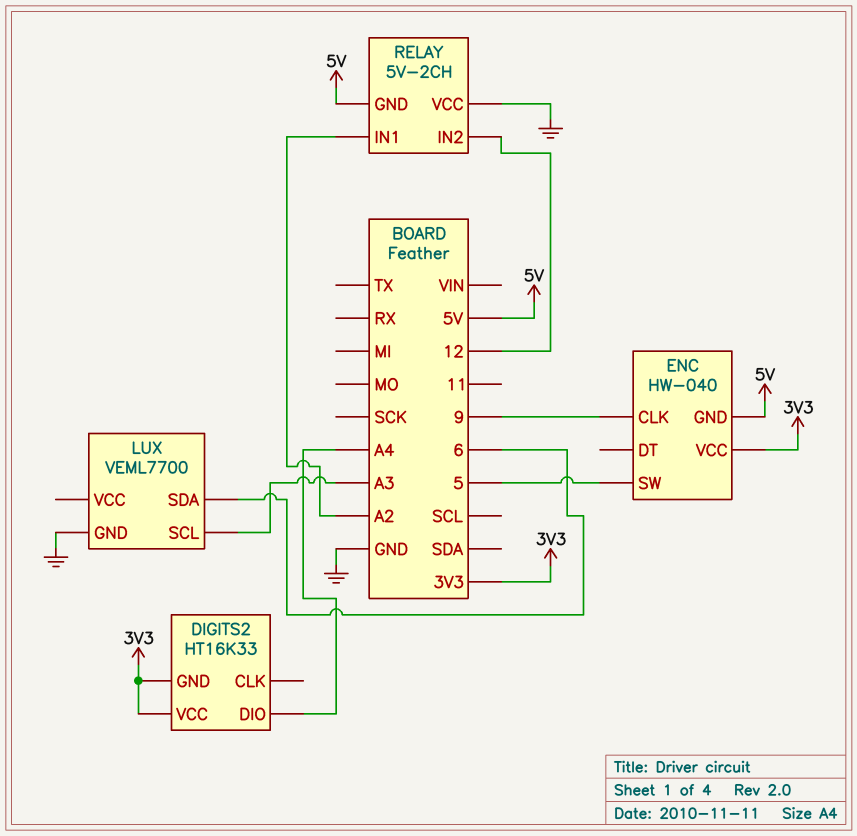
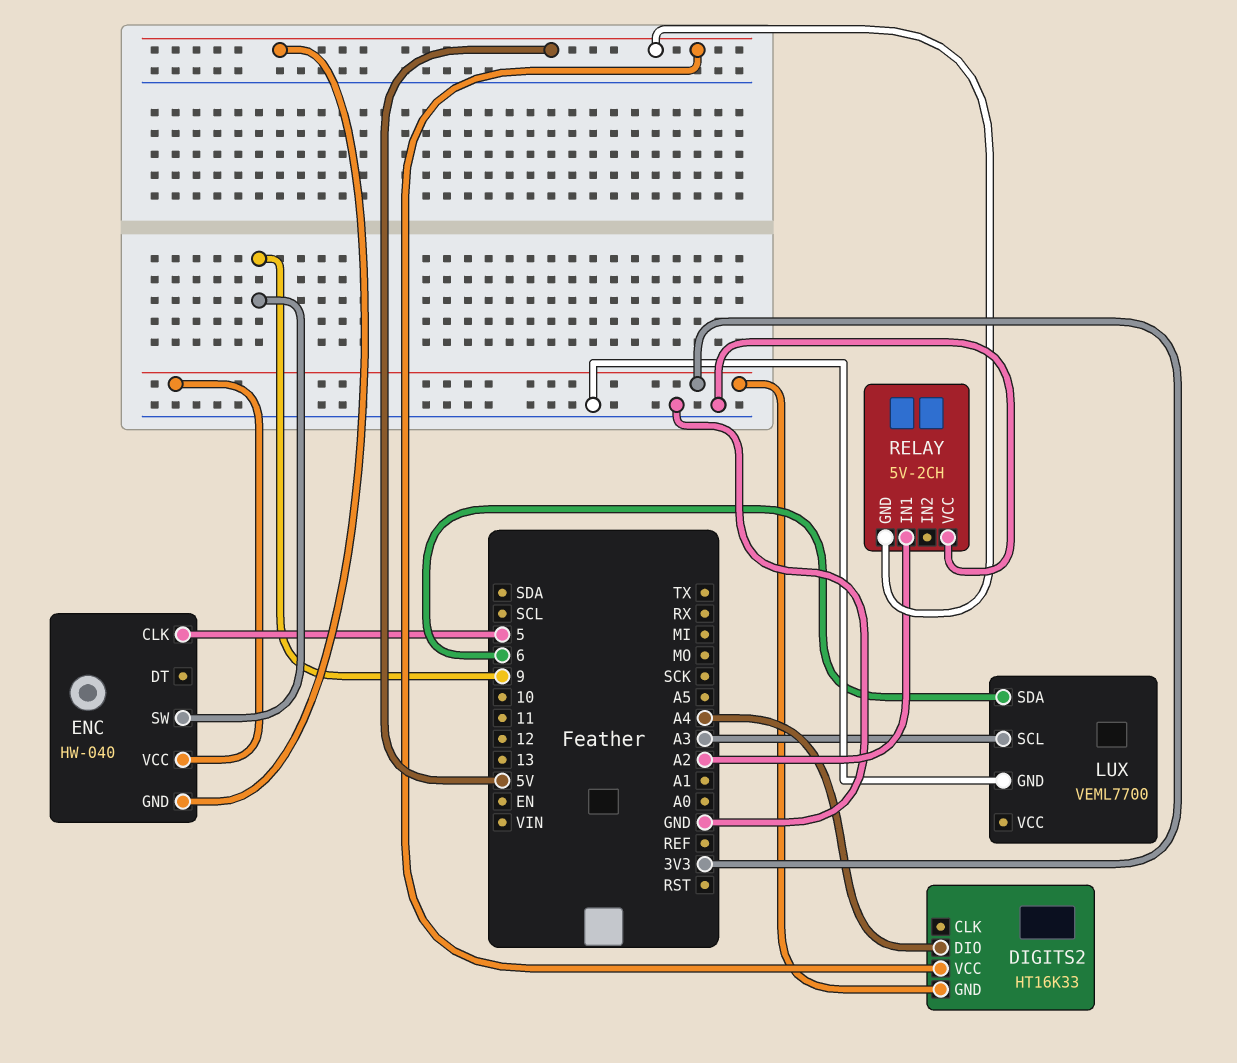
DIGITS2 pin VCC: 3V3 -> 5V
ENC pin CLK: 9 -> 5
ENC pin SW: 5 -> 9
RELAY pin IN2: 12 -> none

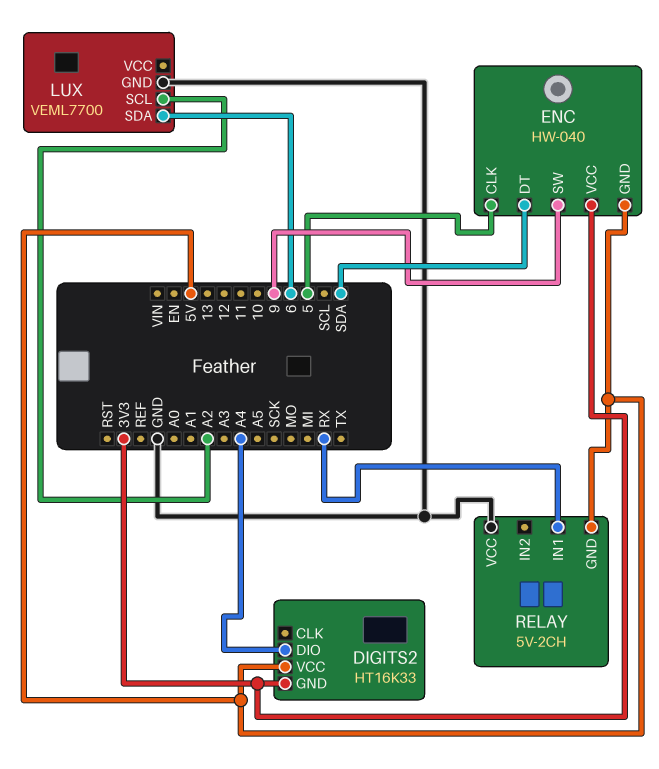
ENC pin DT: none -> SDA
LUX pin SCL: A3 -> A2
RELAY pin IN1: A2 -> RX

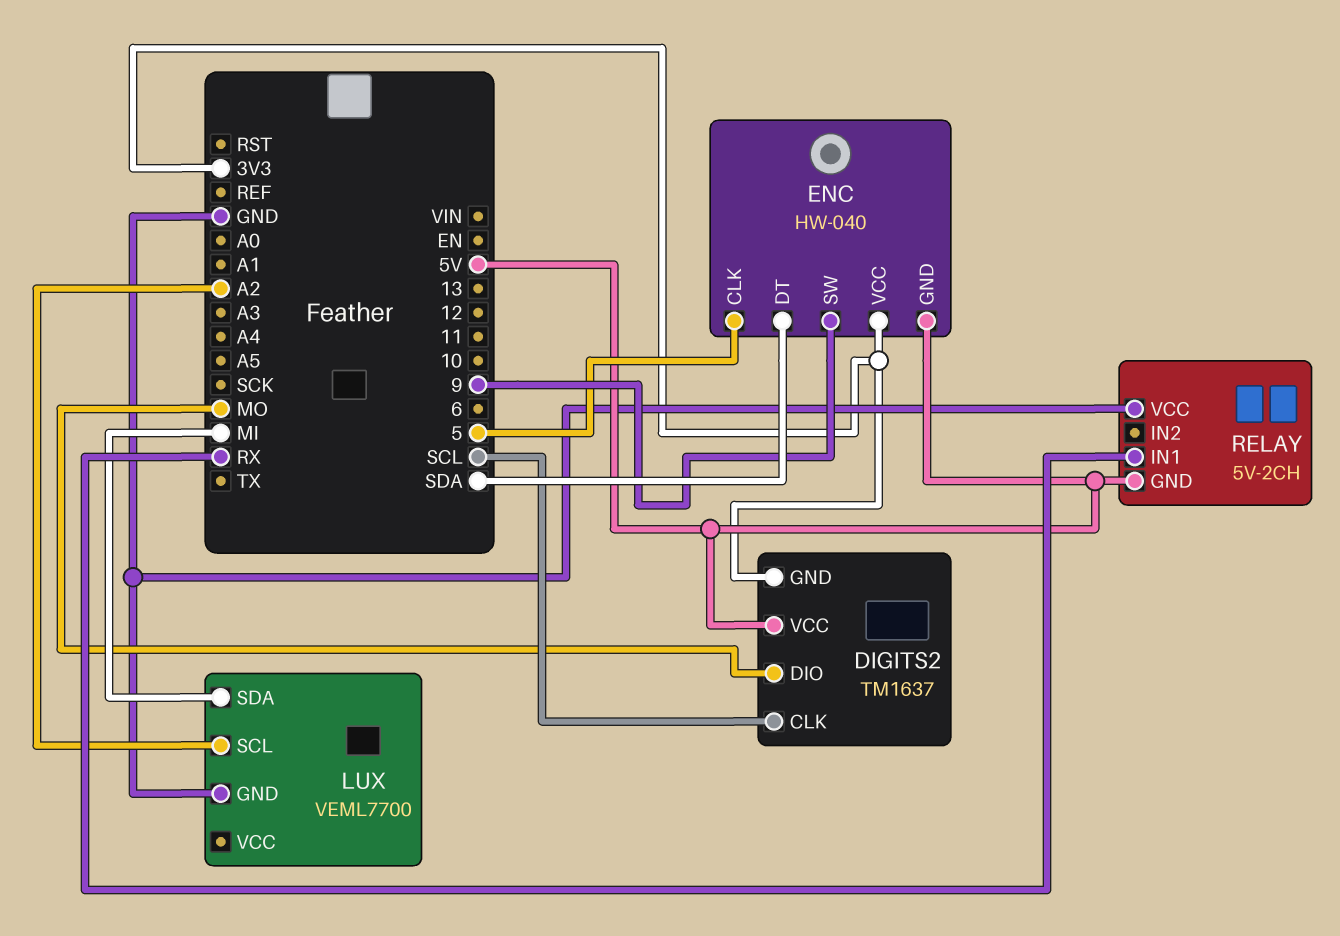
DIGITS2: HT16K33 -> TM1637
DIGITS2 pin CLK: none -> SCL
DIGITS2 pin DIO: A4 -> MO
LUX pin SDA: 6 -> MI

